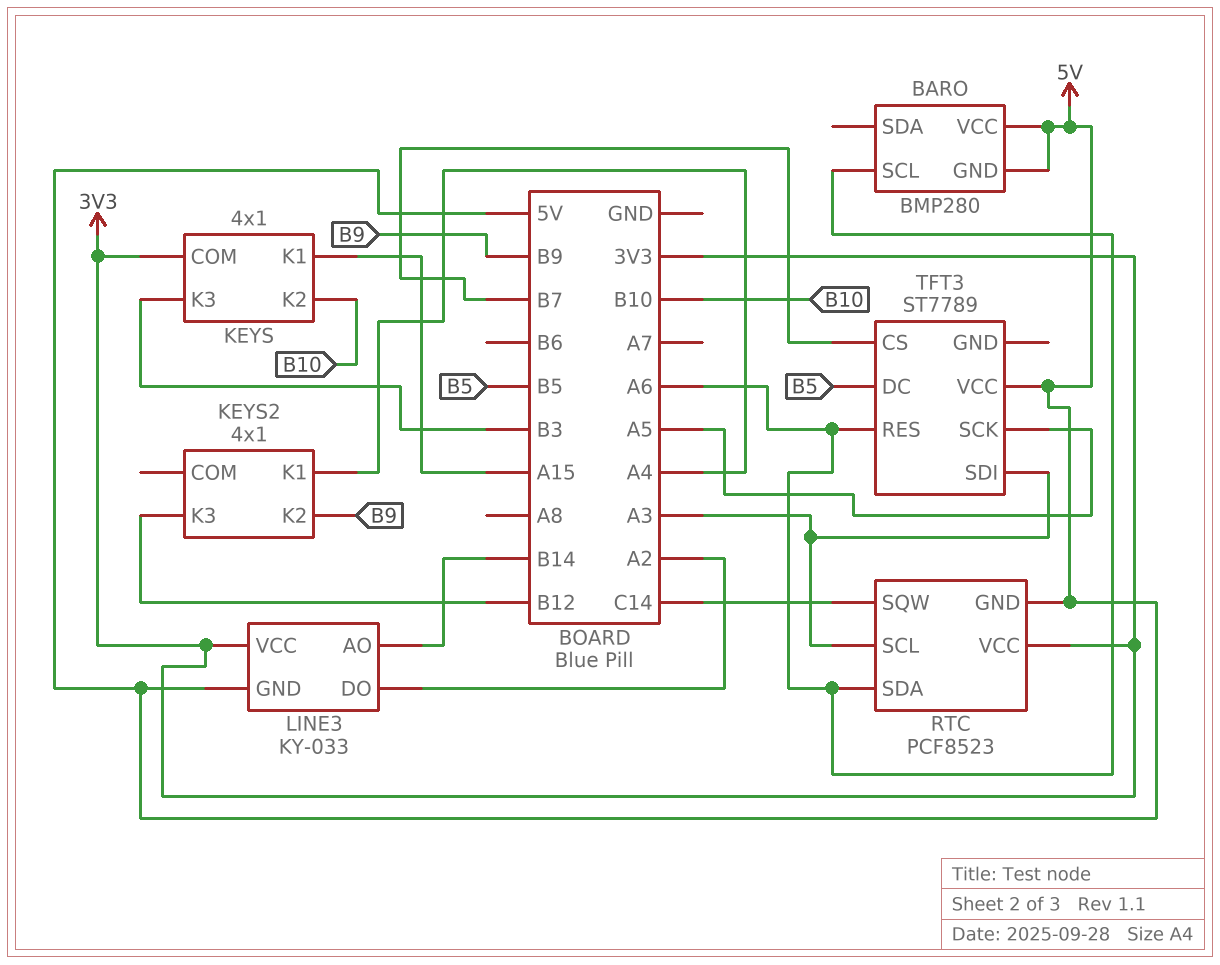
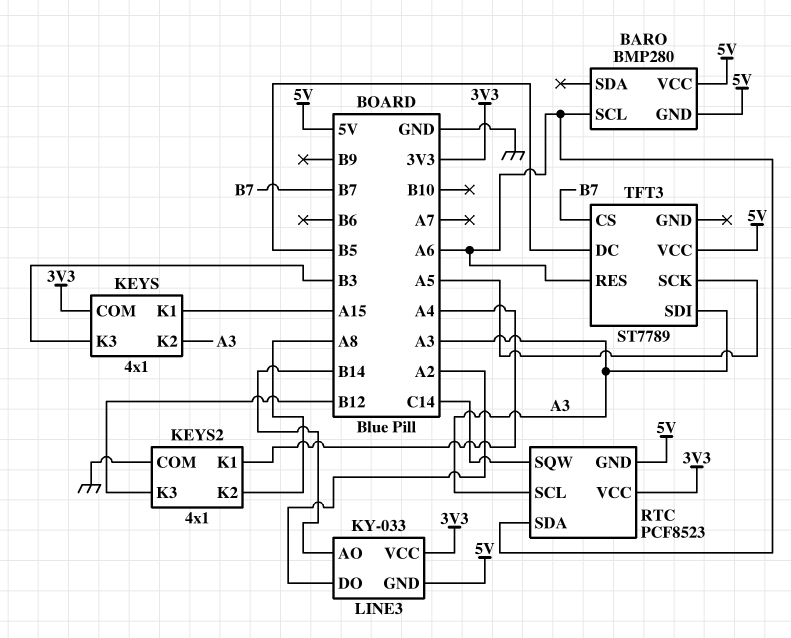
KEYS pin K2: B10 -> A3
KEYS2 pin COM: none -> GND
KEYS2 pin K2: B9 -> A8

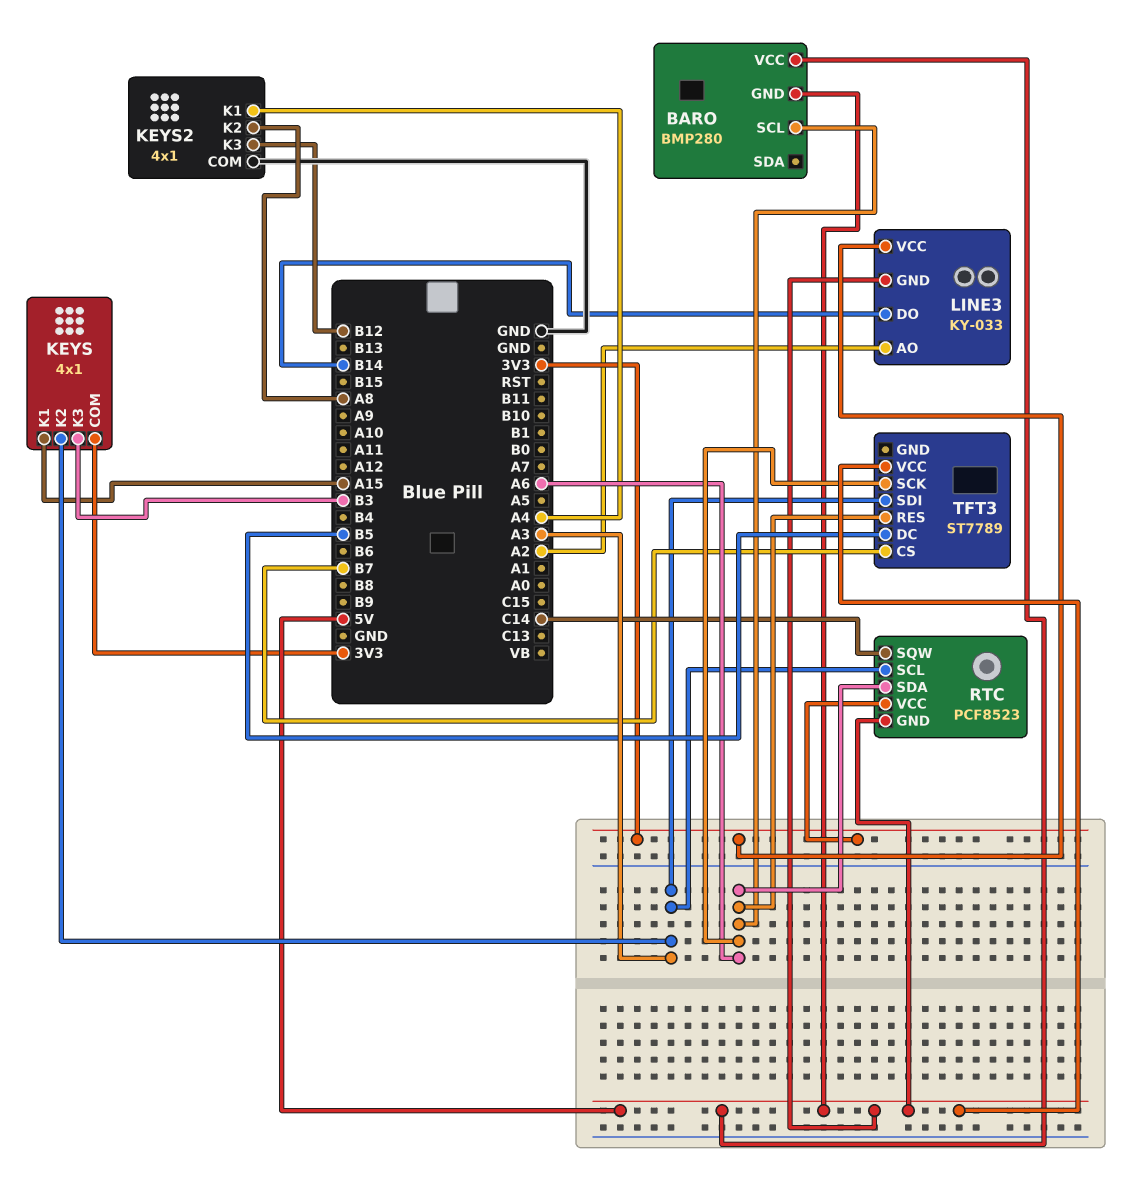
LINE3 pin AO: B14 -> A2
LINE3 pin DO: A2 -> B14
TFT3 pin SCK: A5 -> A6

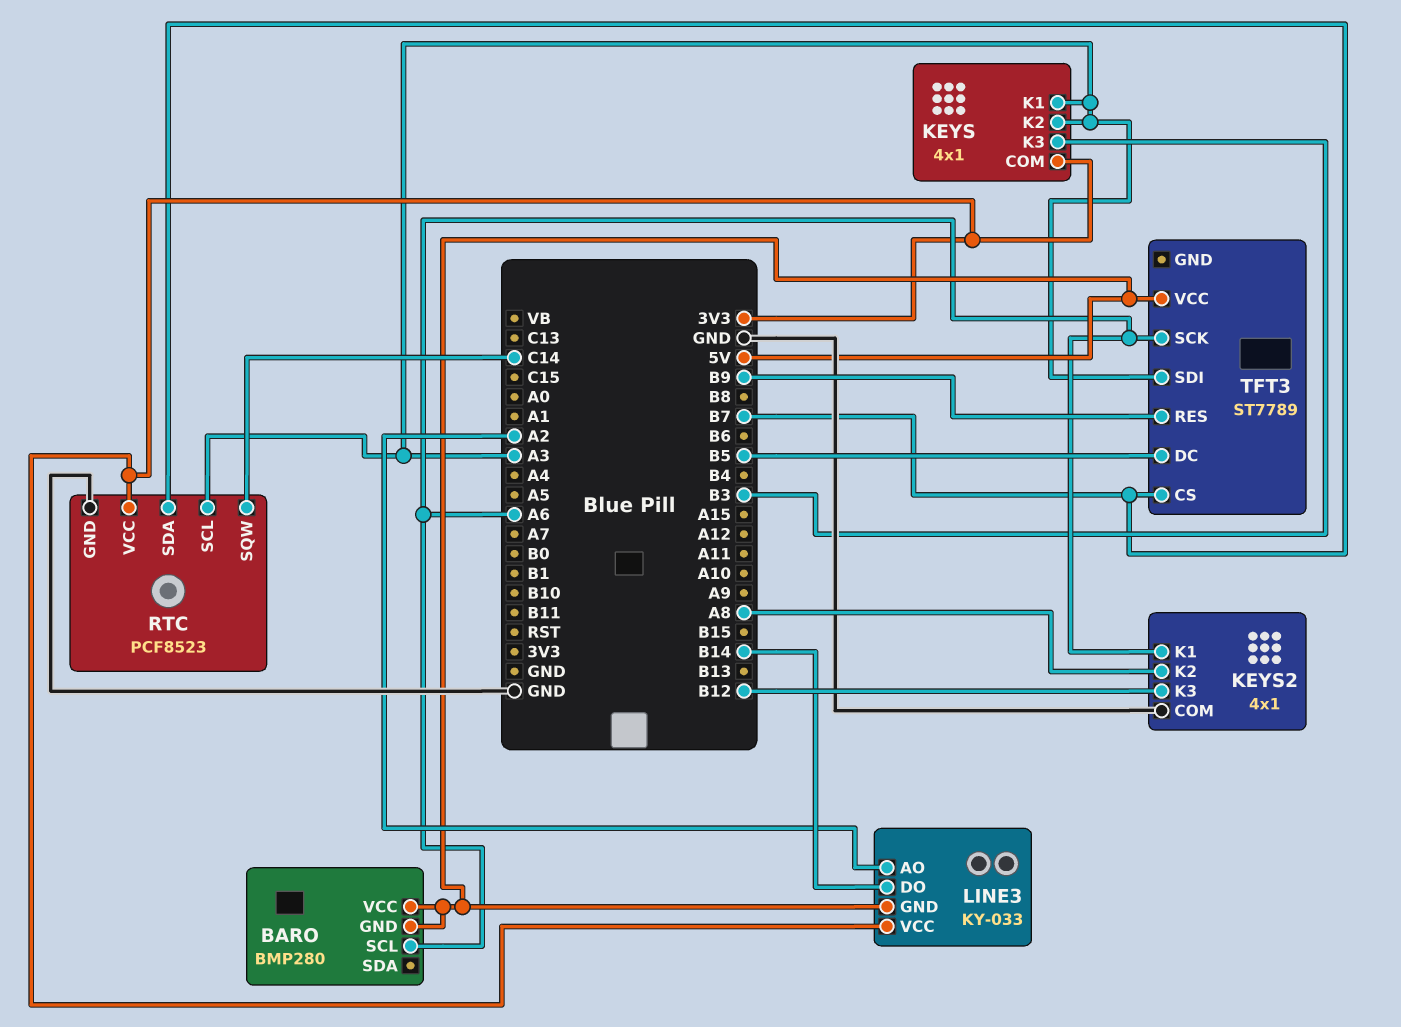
KEYS pin K1: A15 -> A3
KEYS2 pin K1: A4 -> A6
RTC pin GND: 5V -> GND
RTC pin SDA: A6 -> B7
TFT3 pin RES: A6 -> B9

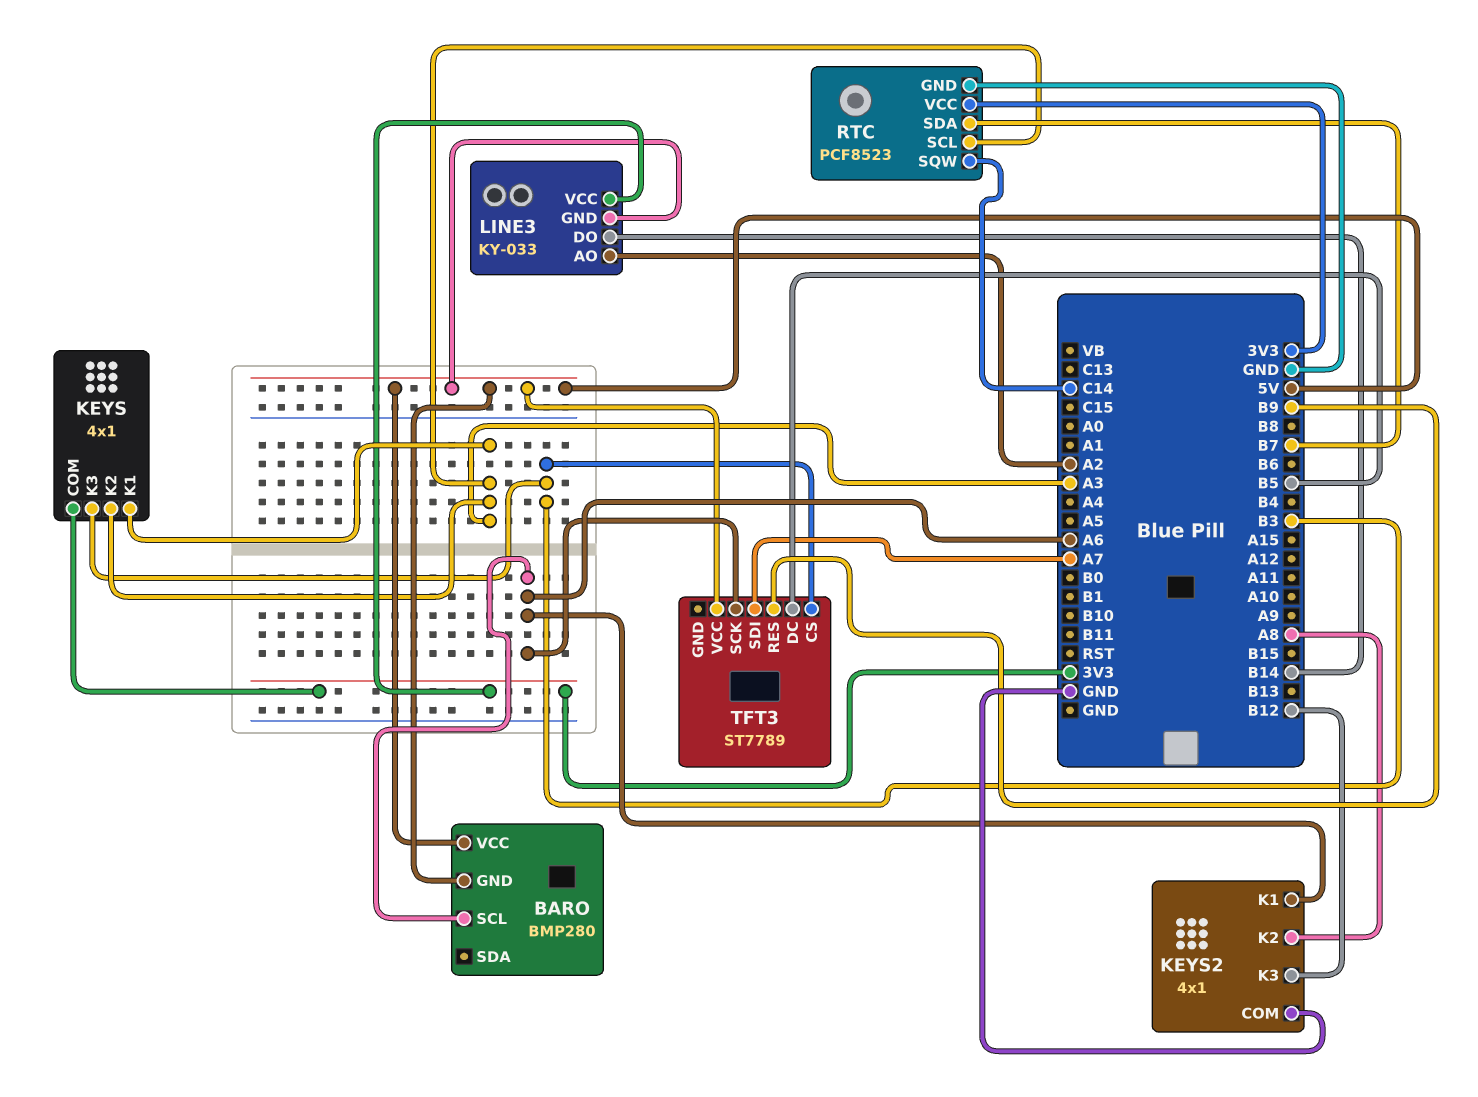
TFT3 pin CS: B7 -> B3
TFT3 pin SDI: A3 -> A7

